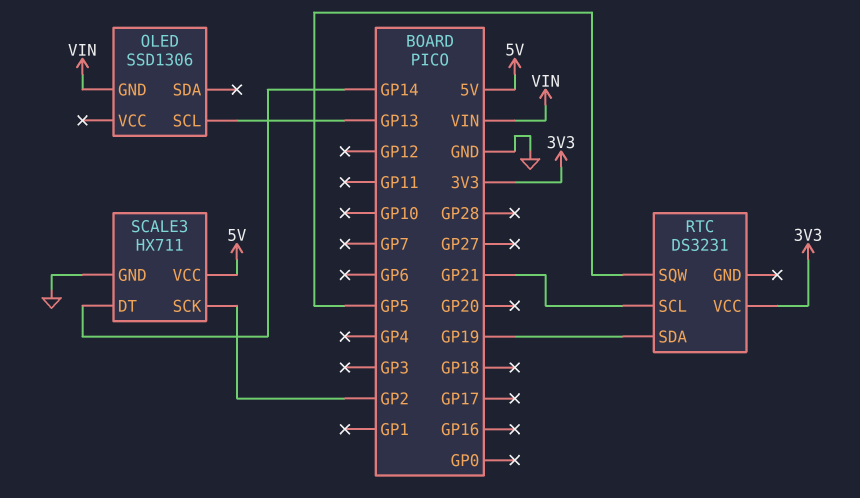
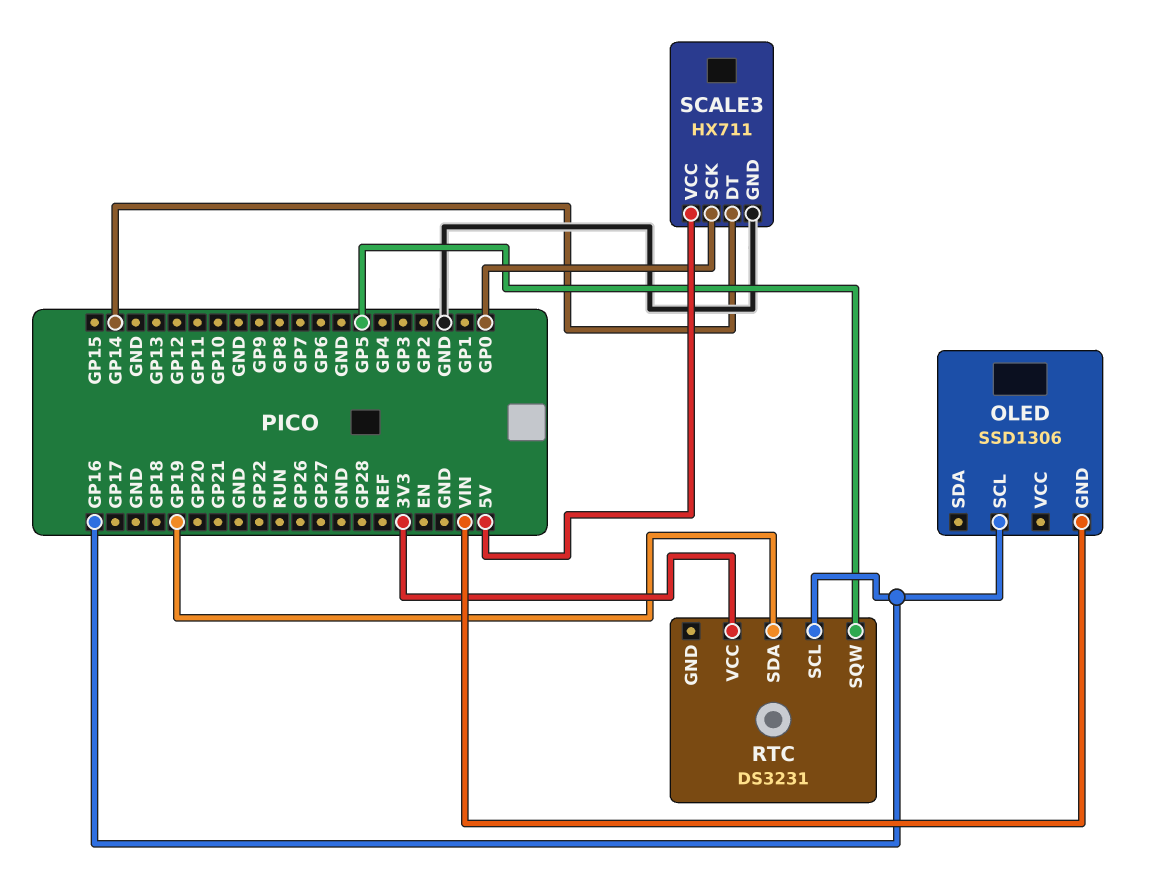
OLED pin SCL: GP13 -> GP16
RTC pin SCL: GP21 -> GP16
SCALE3 pin SCK: GP2 -> GP0

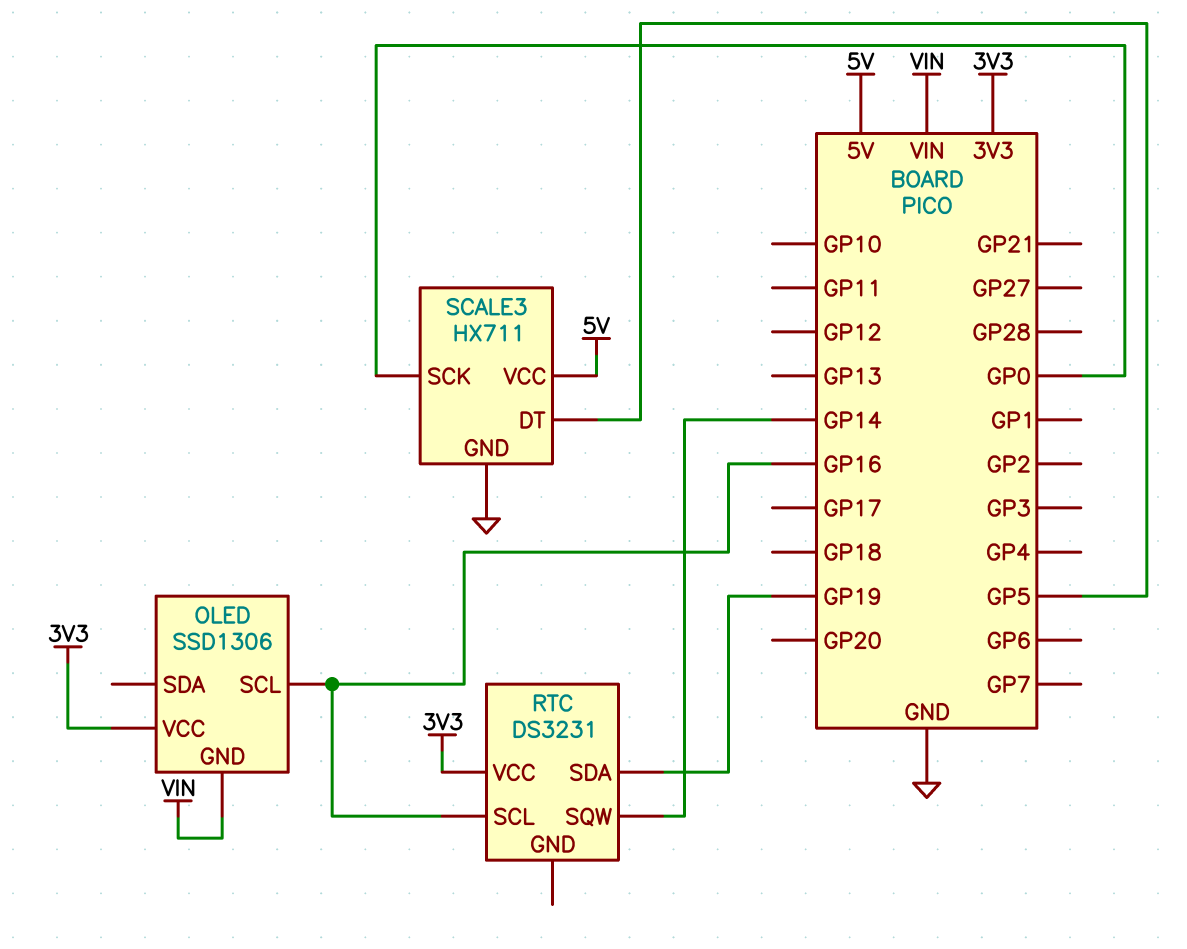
OLED pin VCC: none -> 3V3
RTC pin SQW: GP5 -> GP14
SCALE3 pin DT: GP14 -> GP5

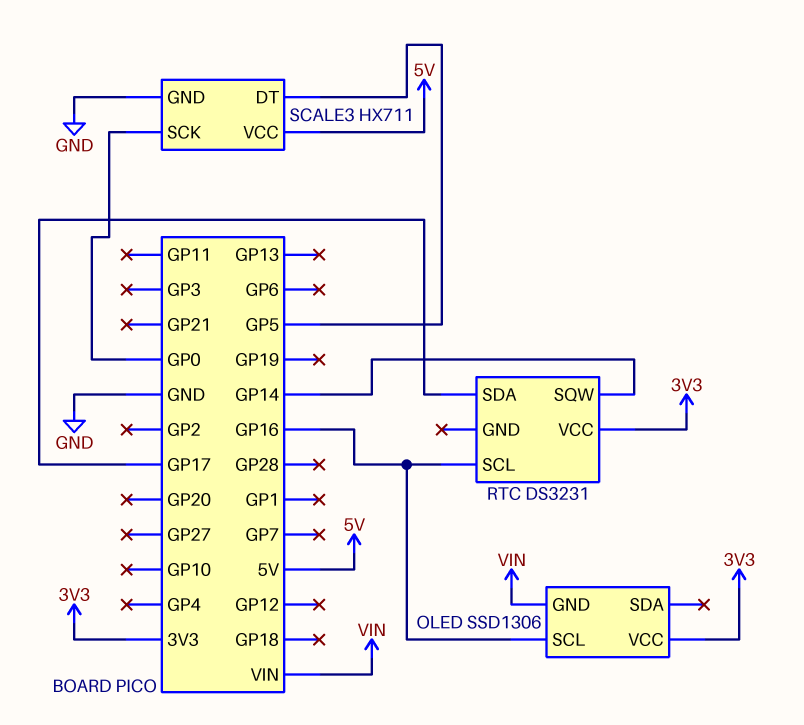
RTC pin SDA: GP19 -> GP17

